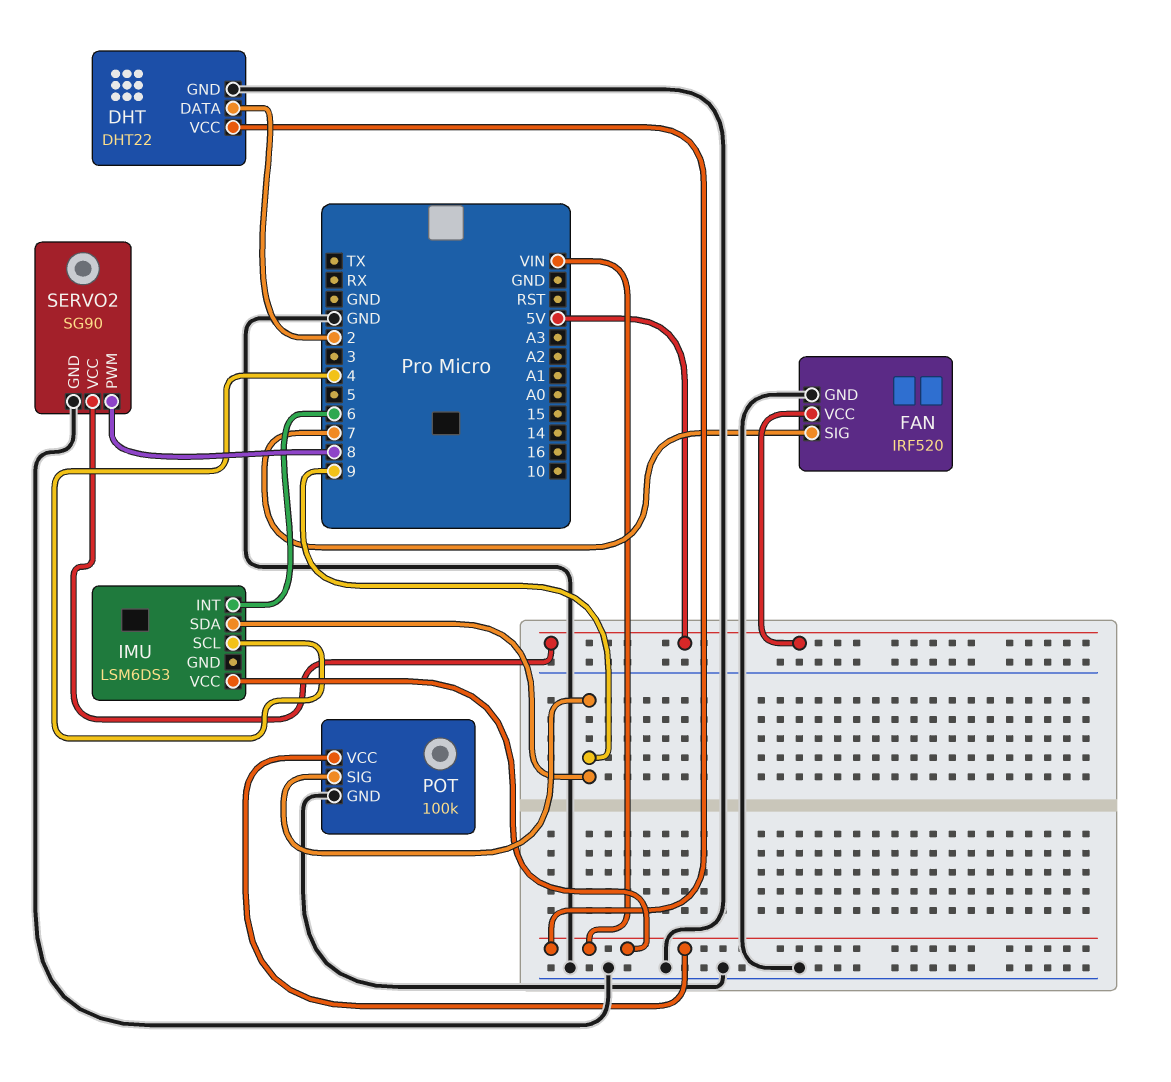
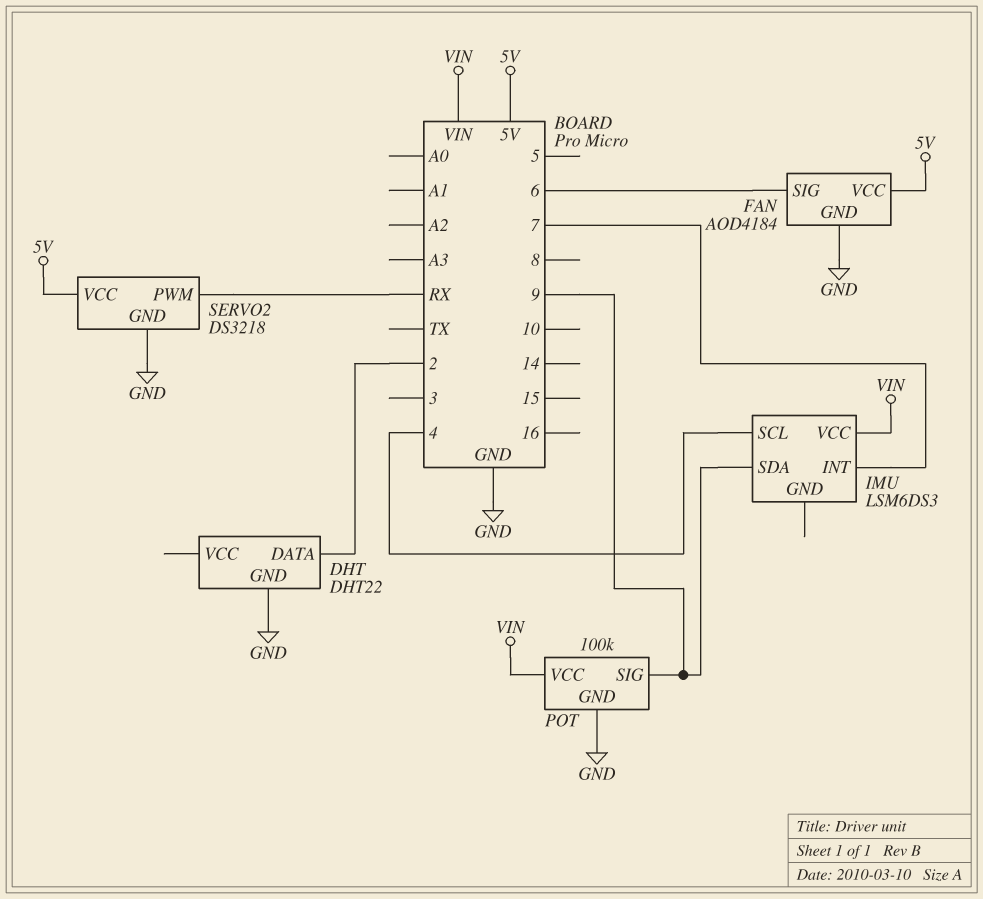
DHT pin VCC: VIN -> none
FAN: IRF520 -> AOD4184
FAN pin SIG: 7 -> 6
IMU pin INT: 6 -> 7
SERVO2: SG90 -> DS3218
SERVO2 pin PWM: 8 -> RX

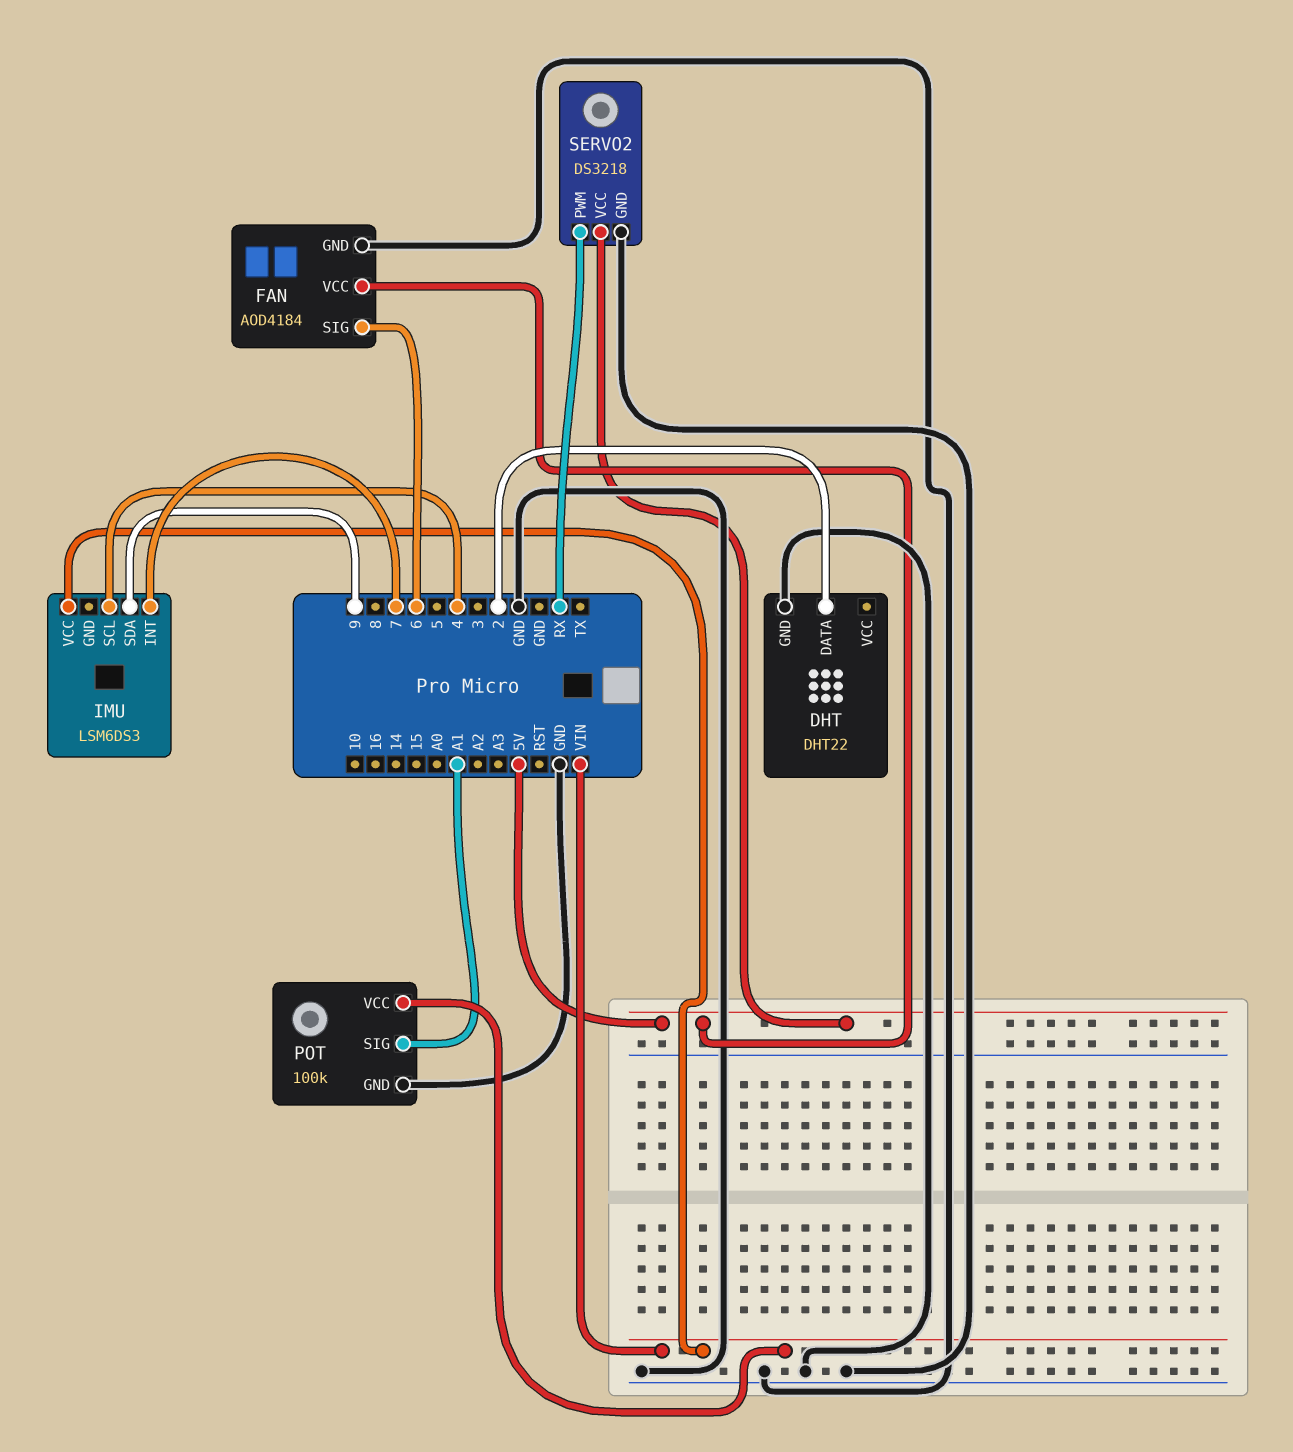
POT pin SIG: 9 -> A1

